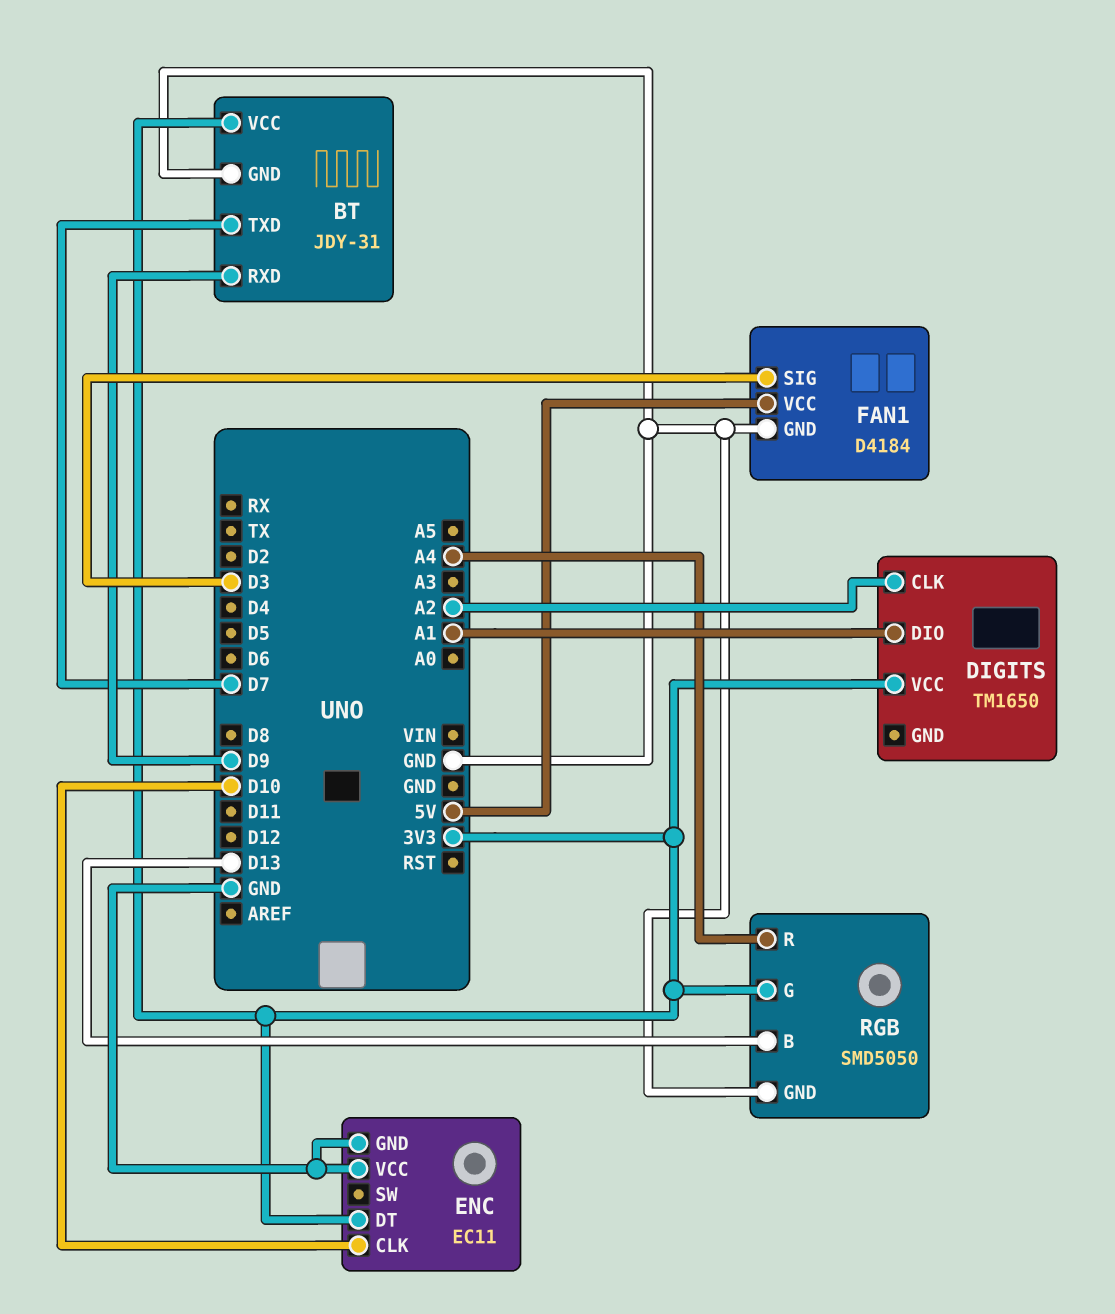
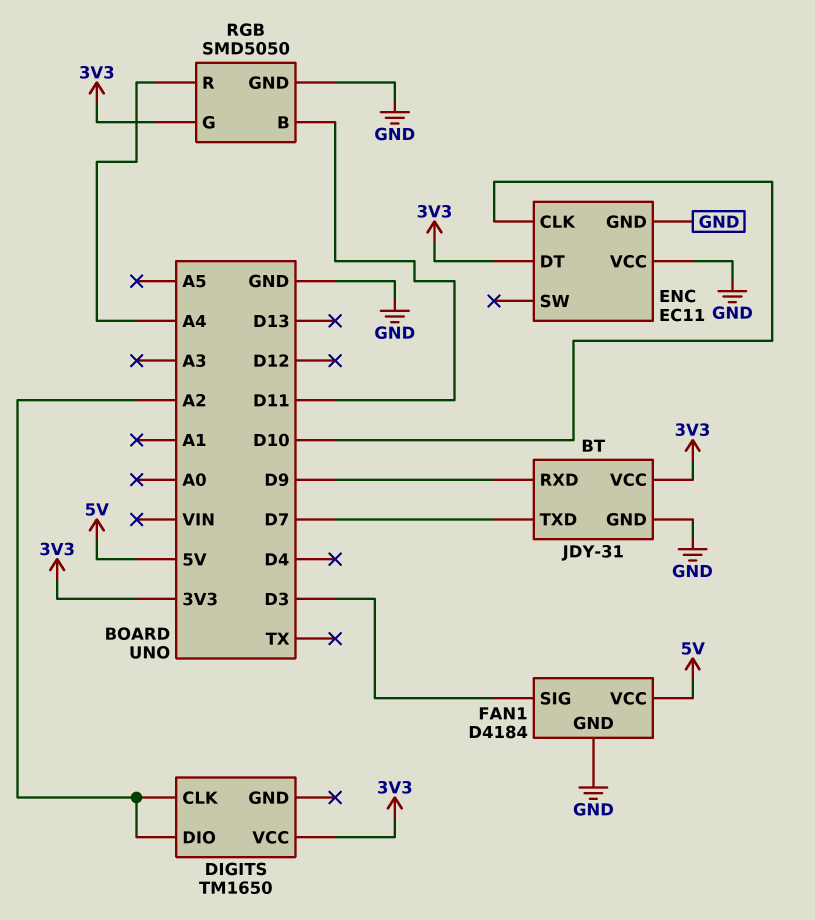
DIGITS pin DIO: A1 -> A2
RGB pin B: D13 -> D11

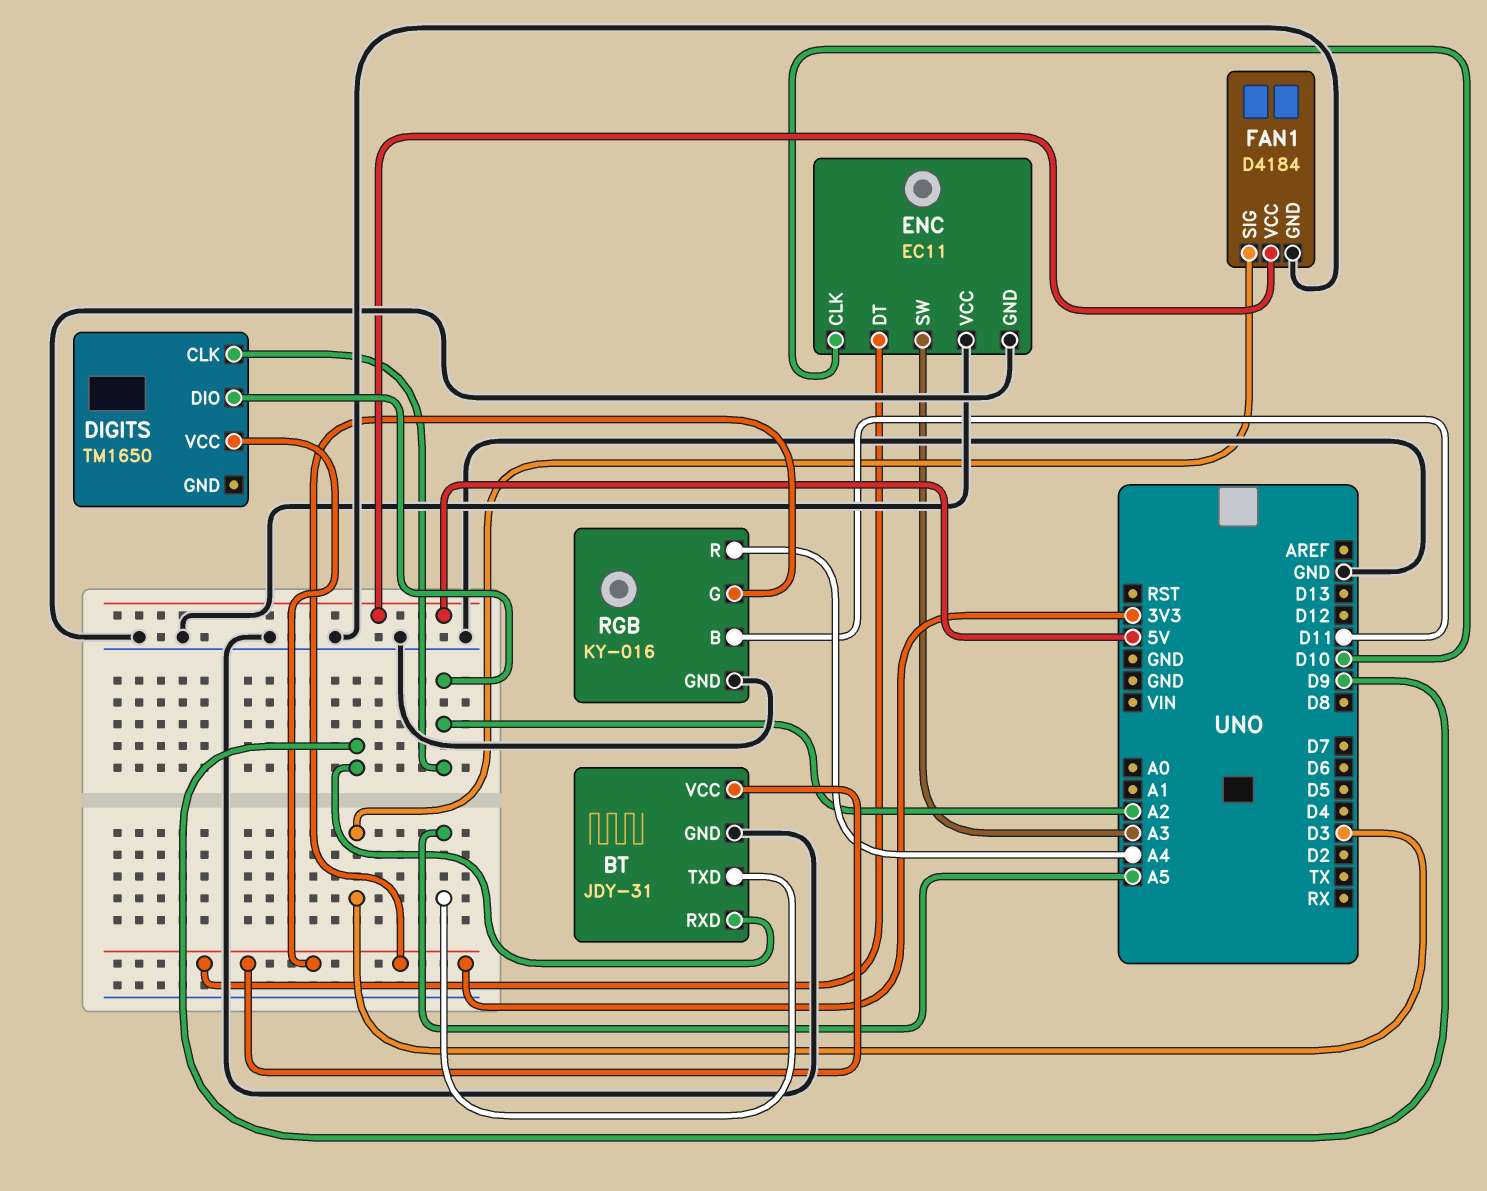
BT pin TXD: D7 -> A5
ENC pin SW: none -> A3
RGB: SMD5050 -> KY-016

